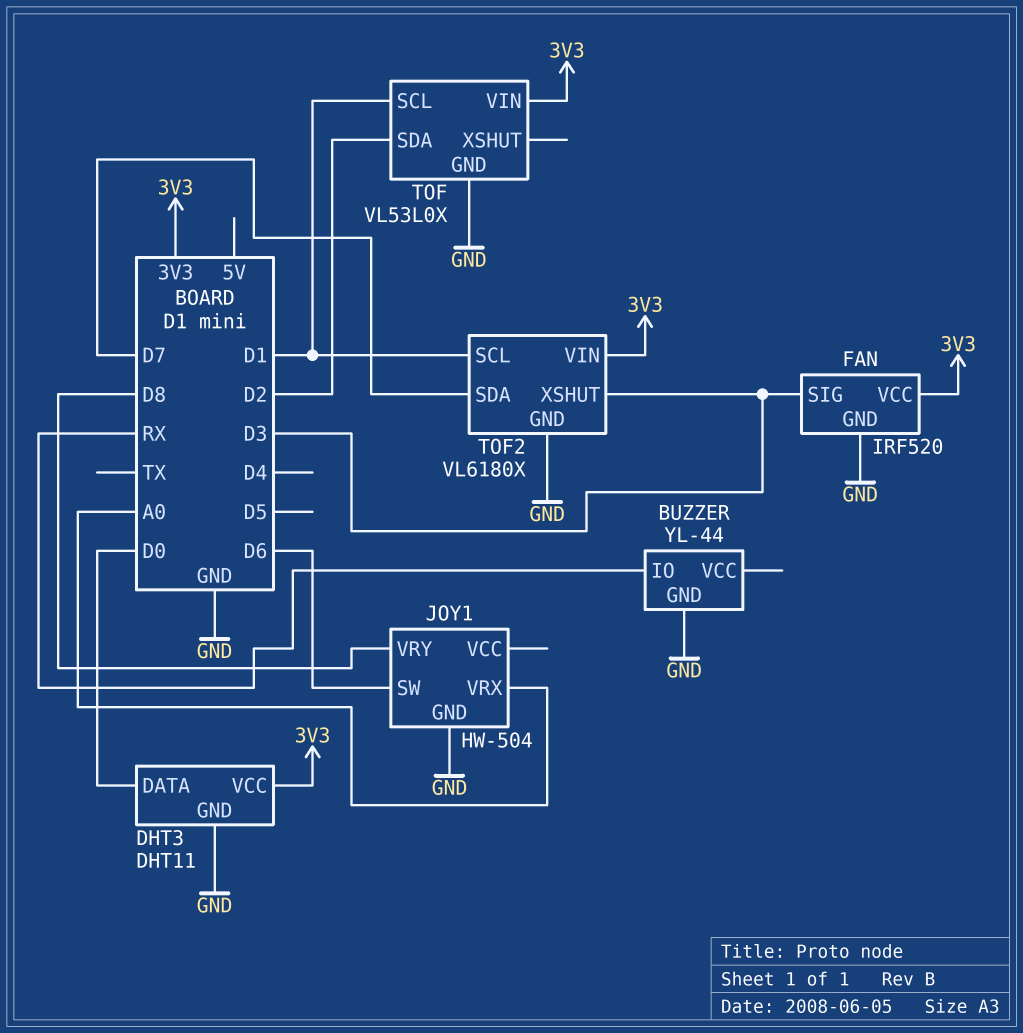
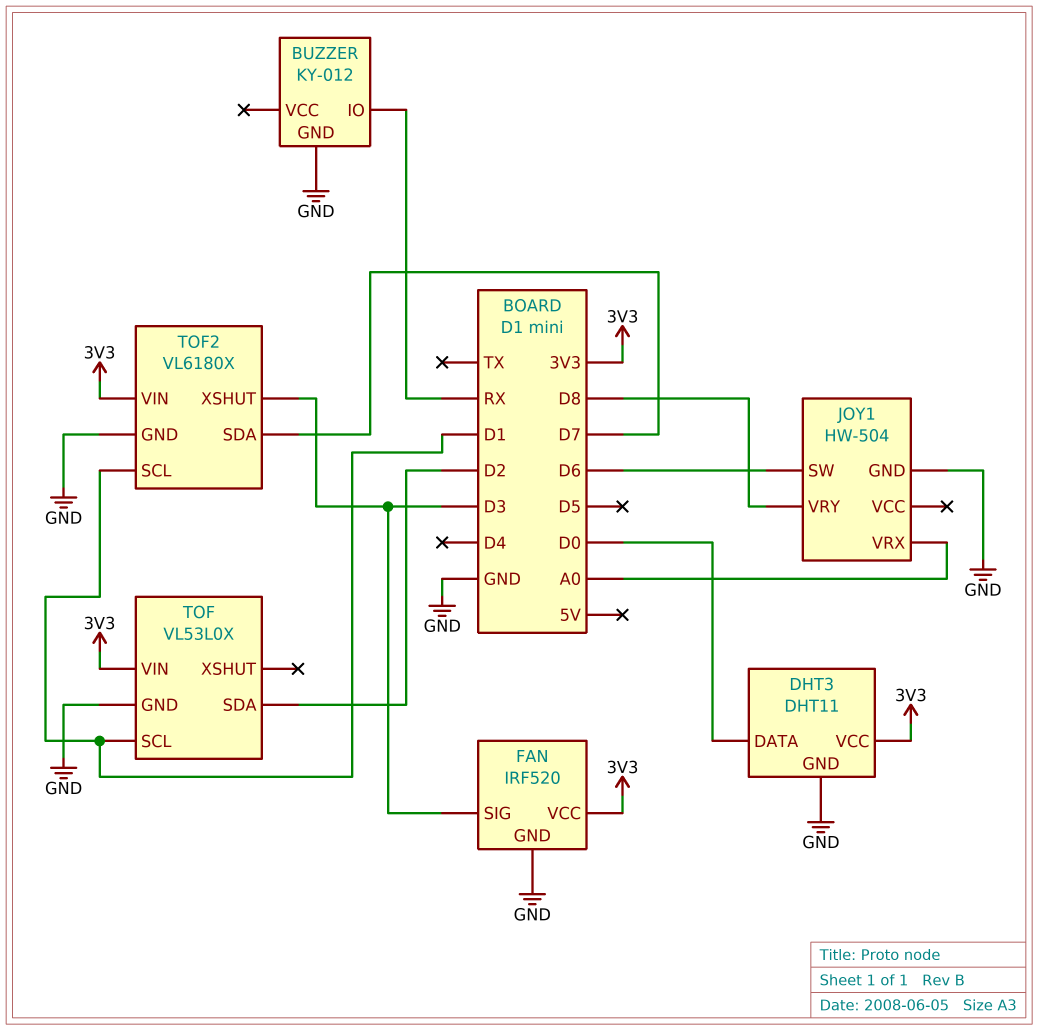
BUZZER: YL-44 -> KY-012

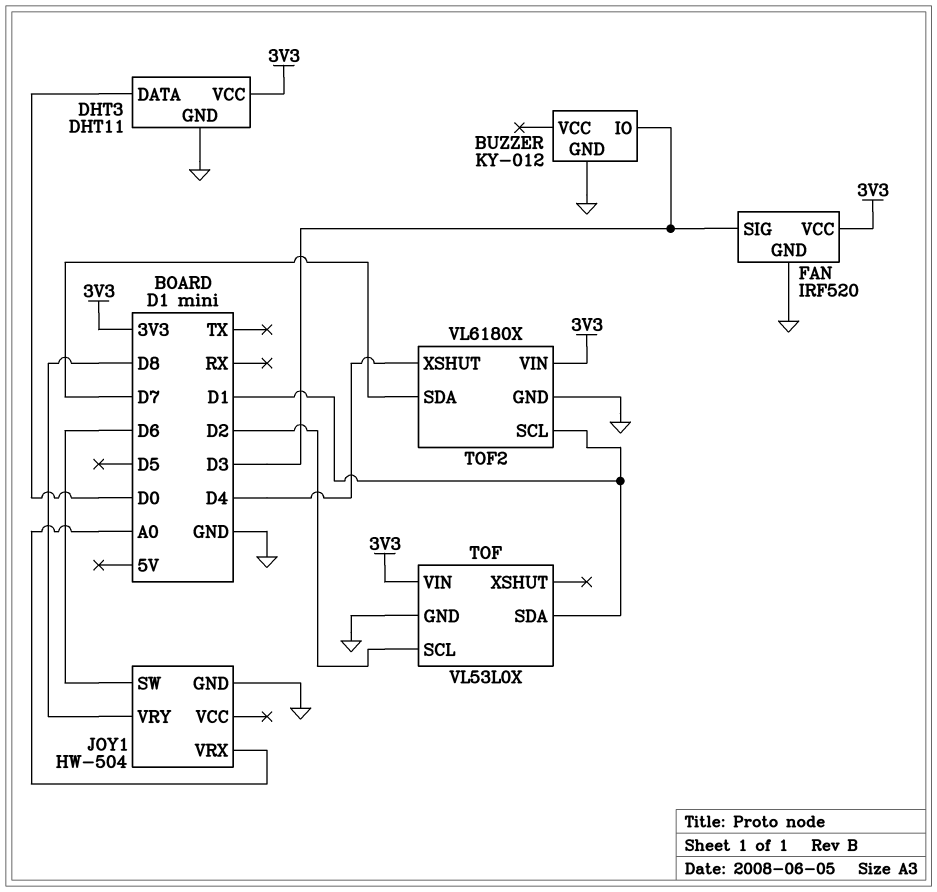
BUZZER pin IO: RX -> D3
TOF pin SCL: D1 -> D2
TOF pin SDA: D2 -> D1
TOF2 pin XSHUT: D3 -> D4

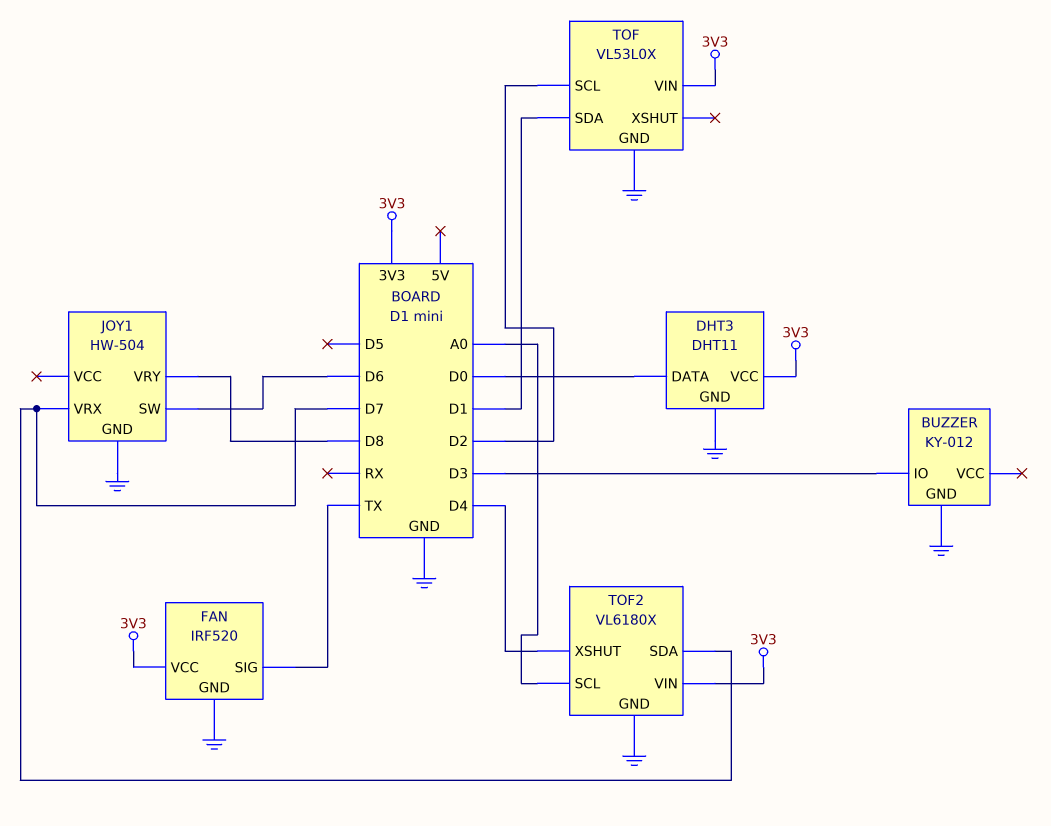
FAN pin SIG: D3 -> TX
JOY1 pin VRX: A0 -> D7
TOF2 pin SCL: D1 -> A0

